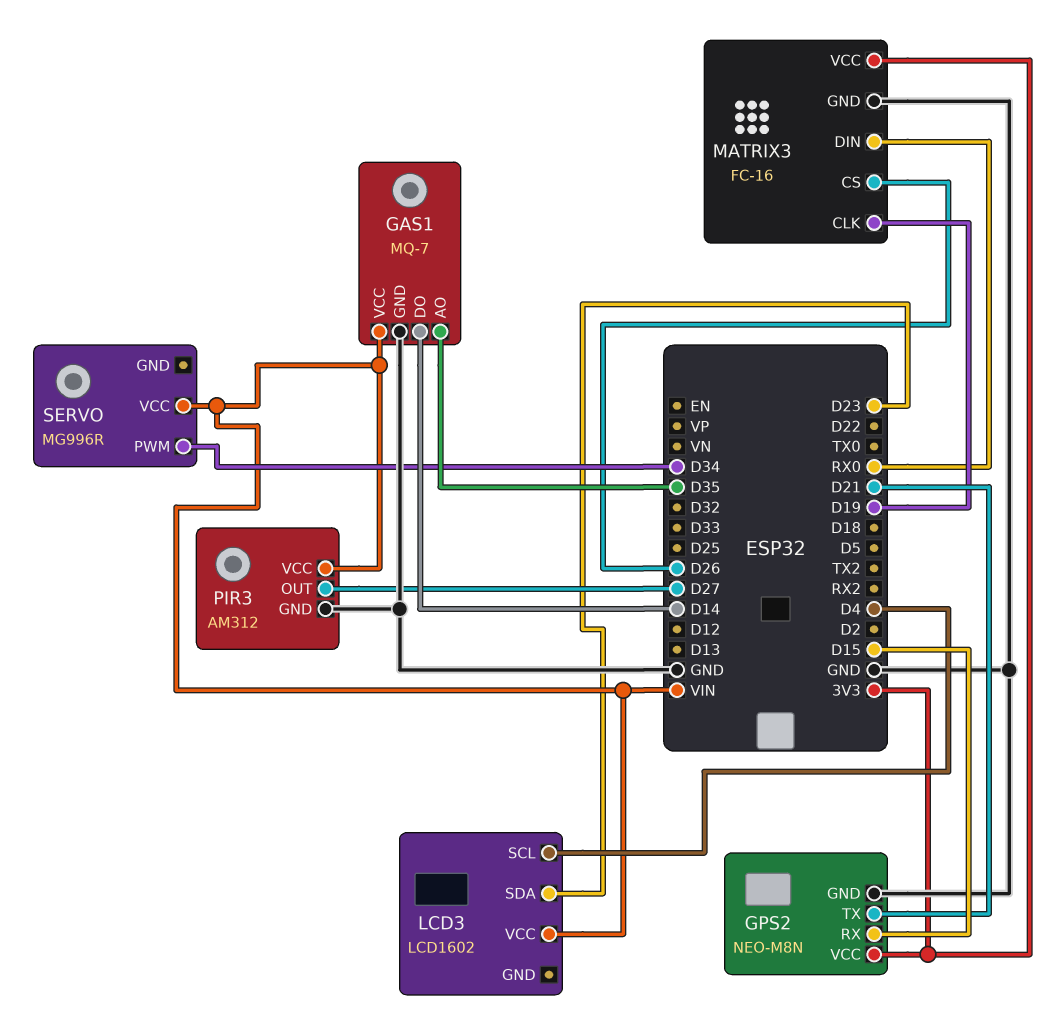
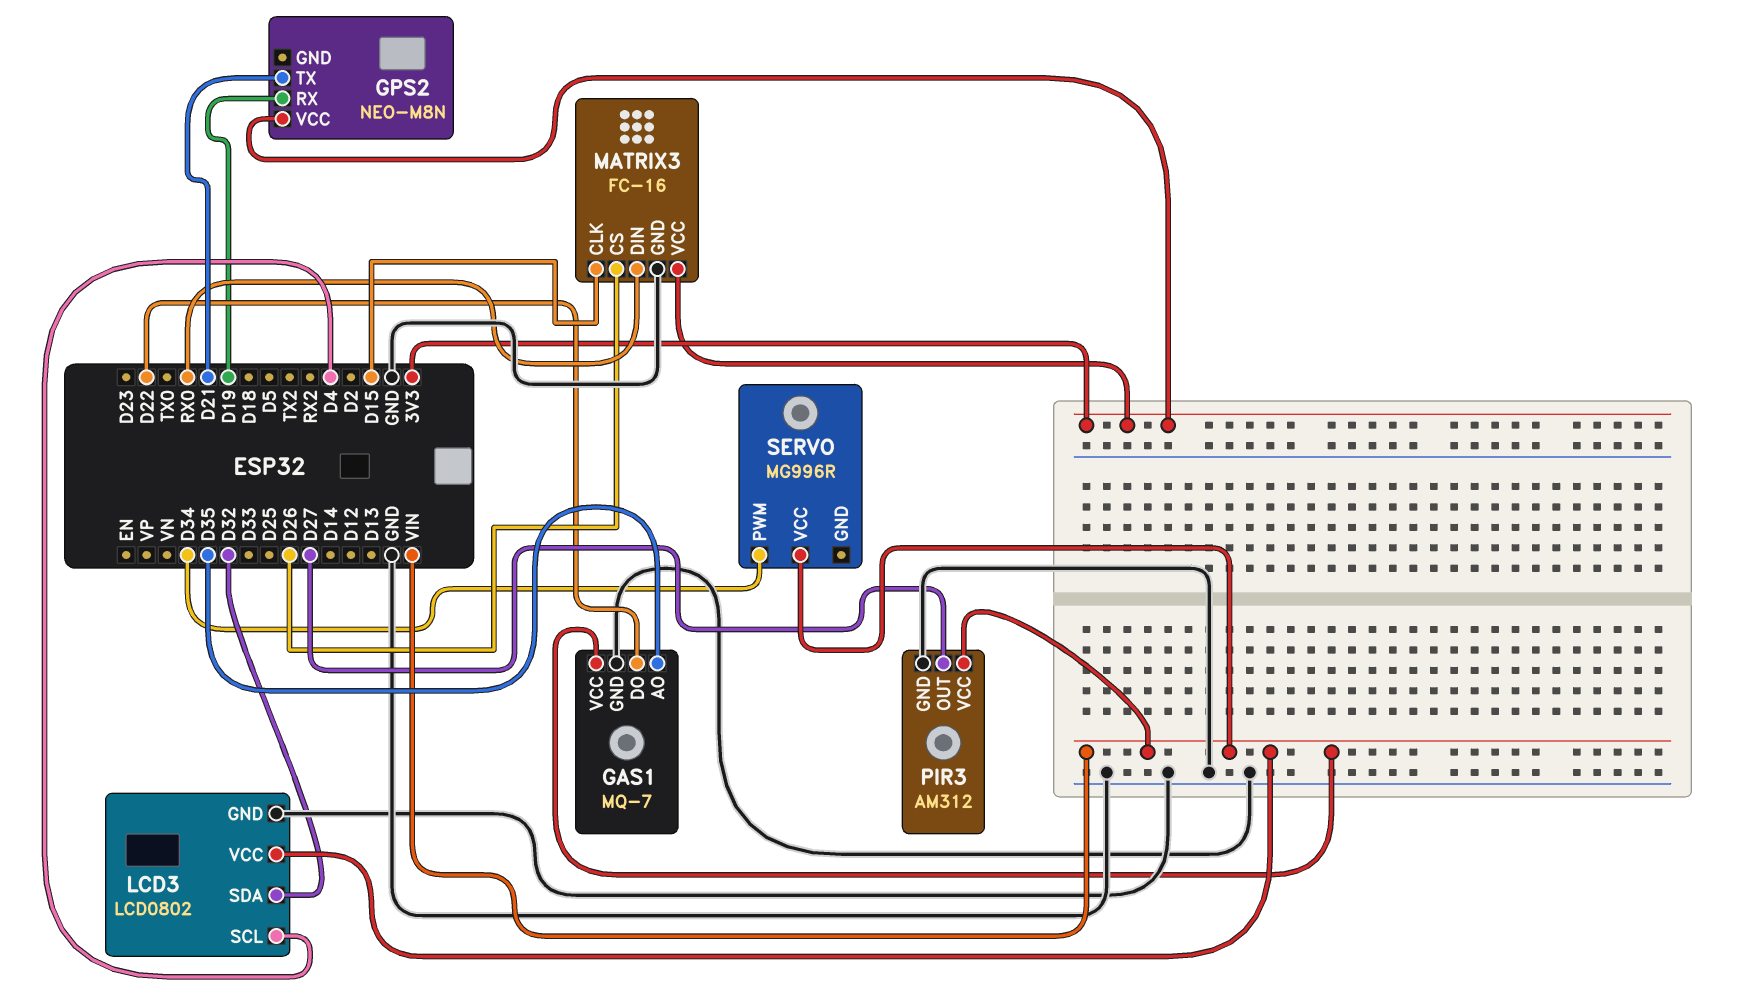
GAS1 pin DO: D14 -> D22
GPS2 pin GND: GND -> none
GPS2 pin RX: D15 -> D19
LCD3: LCD1602 -> LCD0802
LCD3 pin GND: none -> GND
LCD3 pin SDA: D23 -> D32
MATRIX3 pin CLK: D19 -> D15

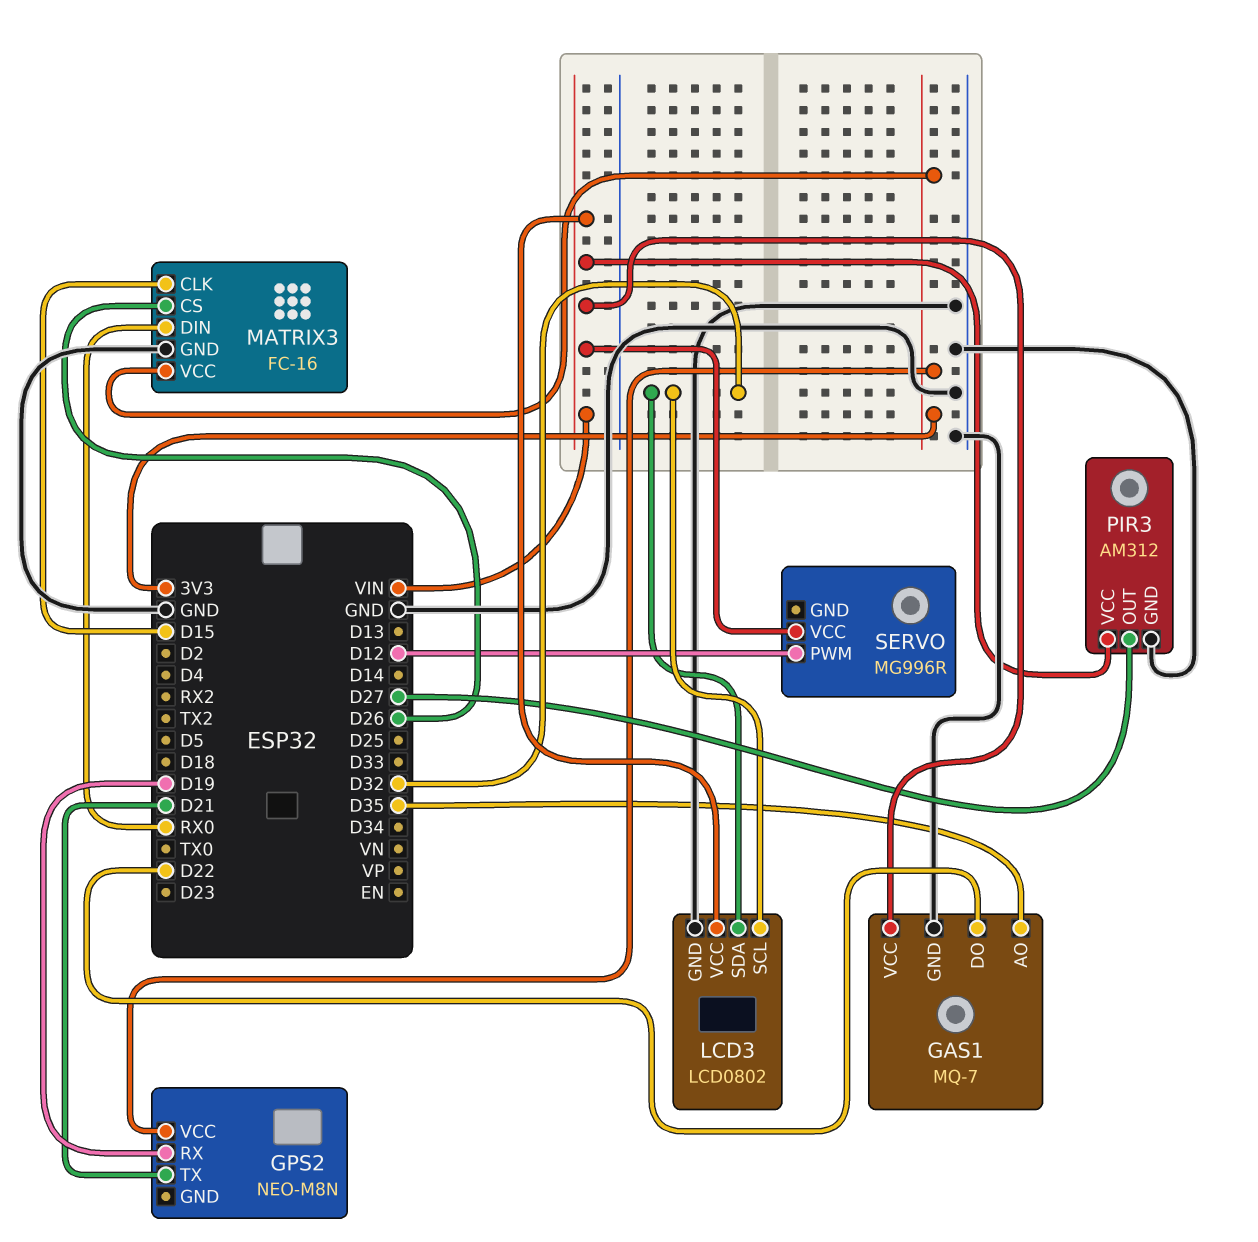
LCD3 pin SCL: D4 -> D32
SERVO pin PWM: D34 -> D12

